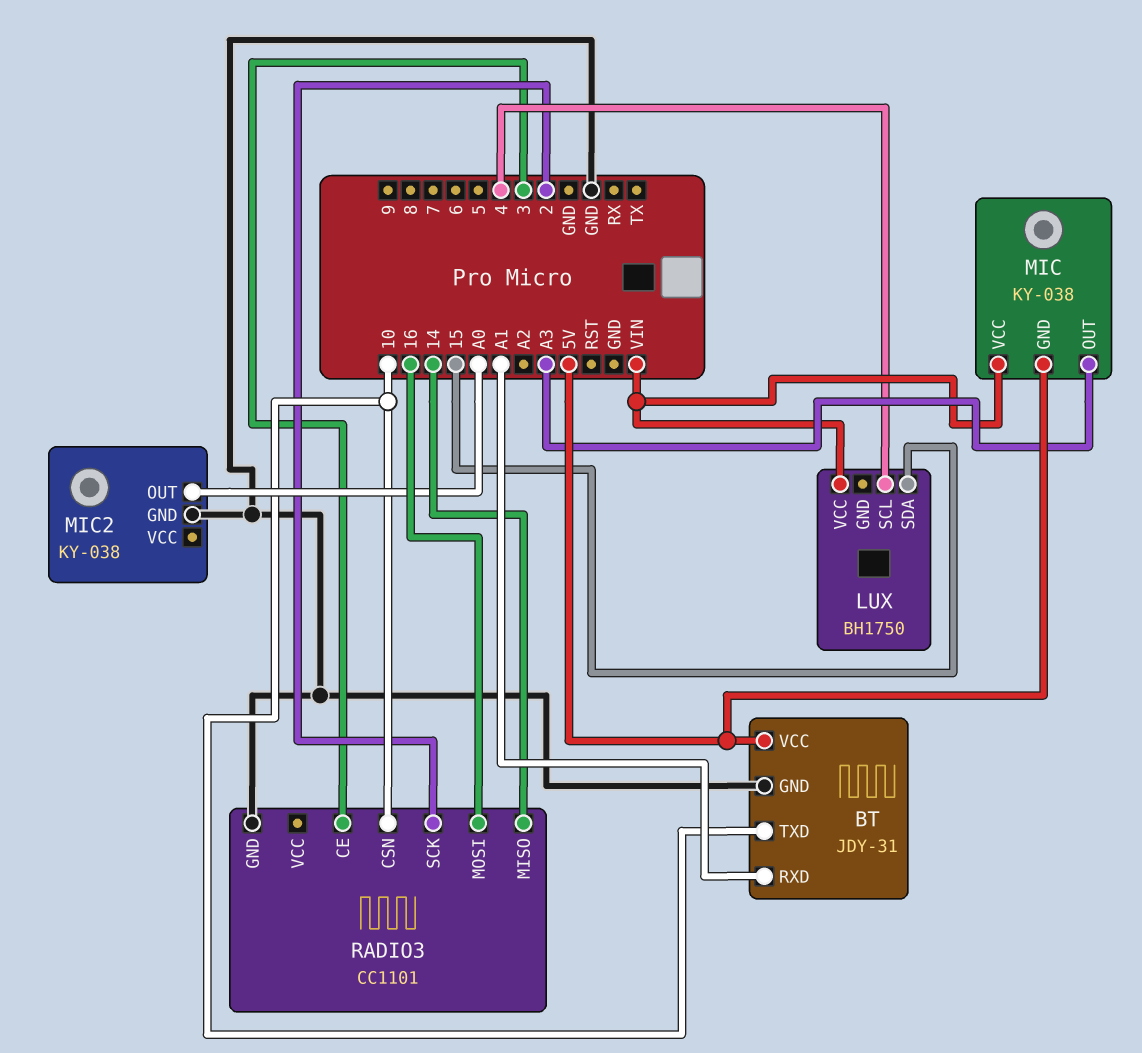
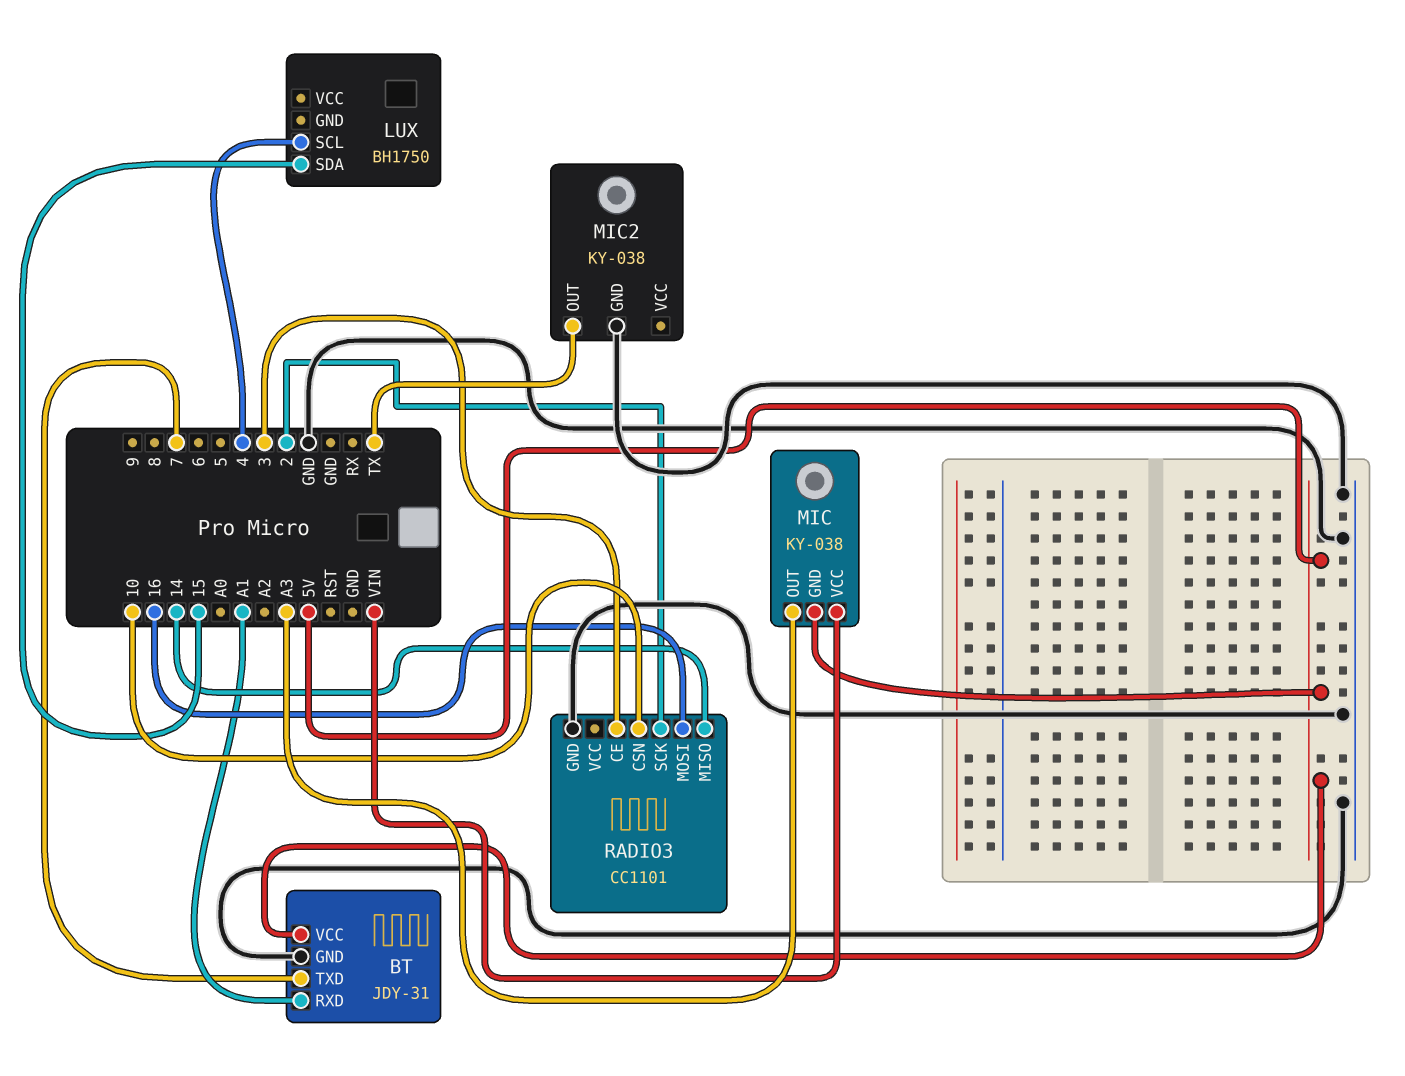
BT pin TXD: 10 -> 7
LUX pin VCC: VIN -> none
MIC2 pin OUT: A0 -> TX

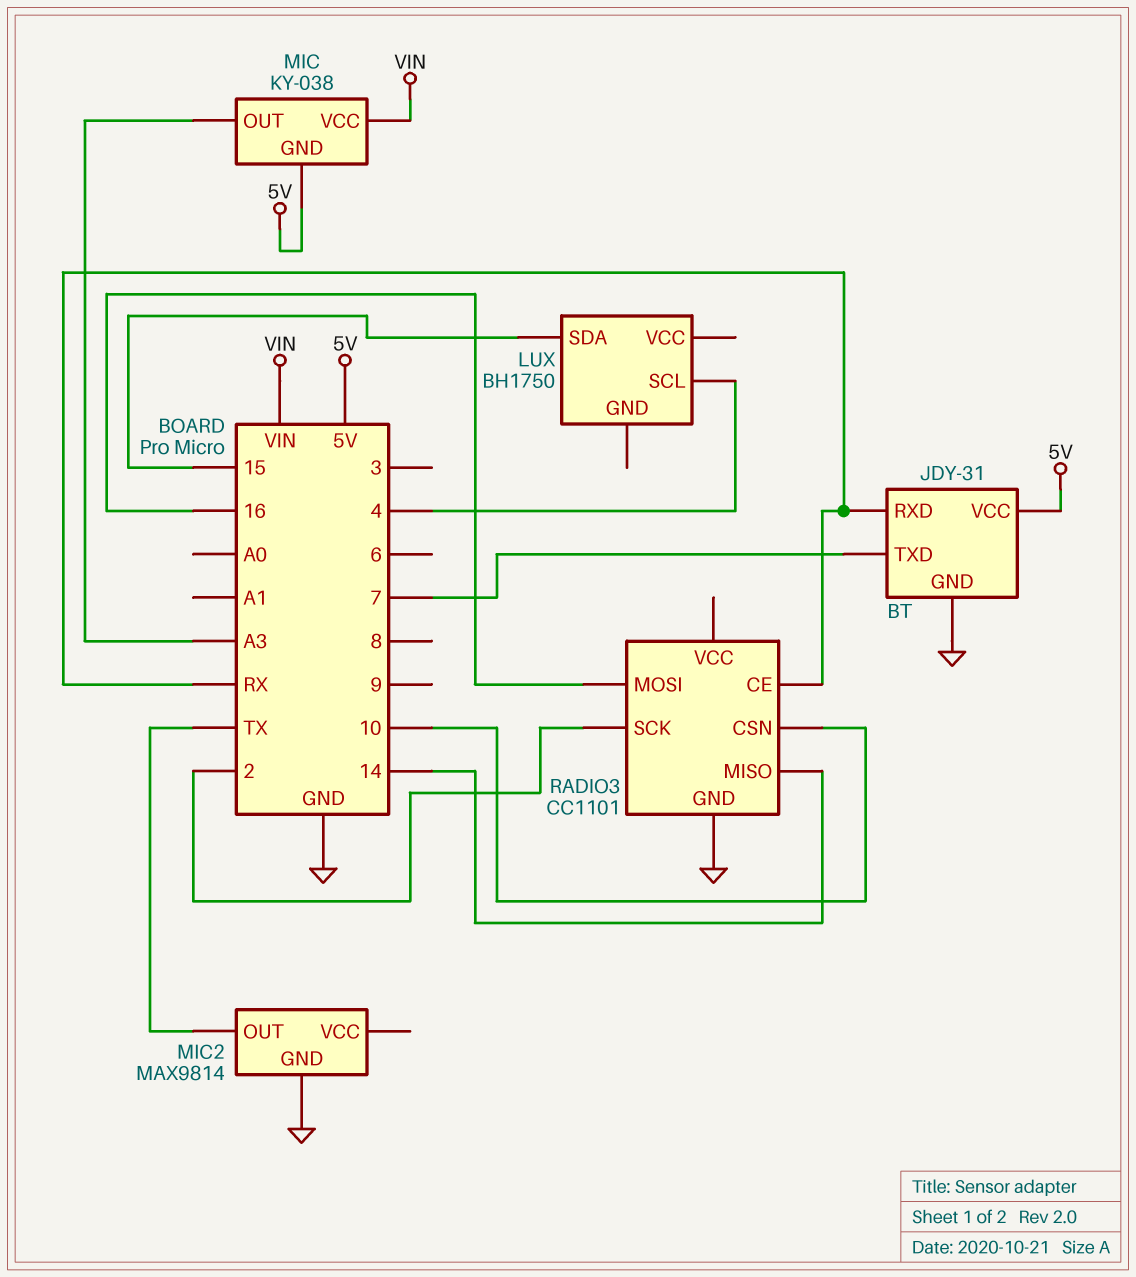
BT pin RXD: A1 -> RX
MIC2: KY-038 -> MAX9814
RADIO3 pin CE: 3 -> RX

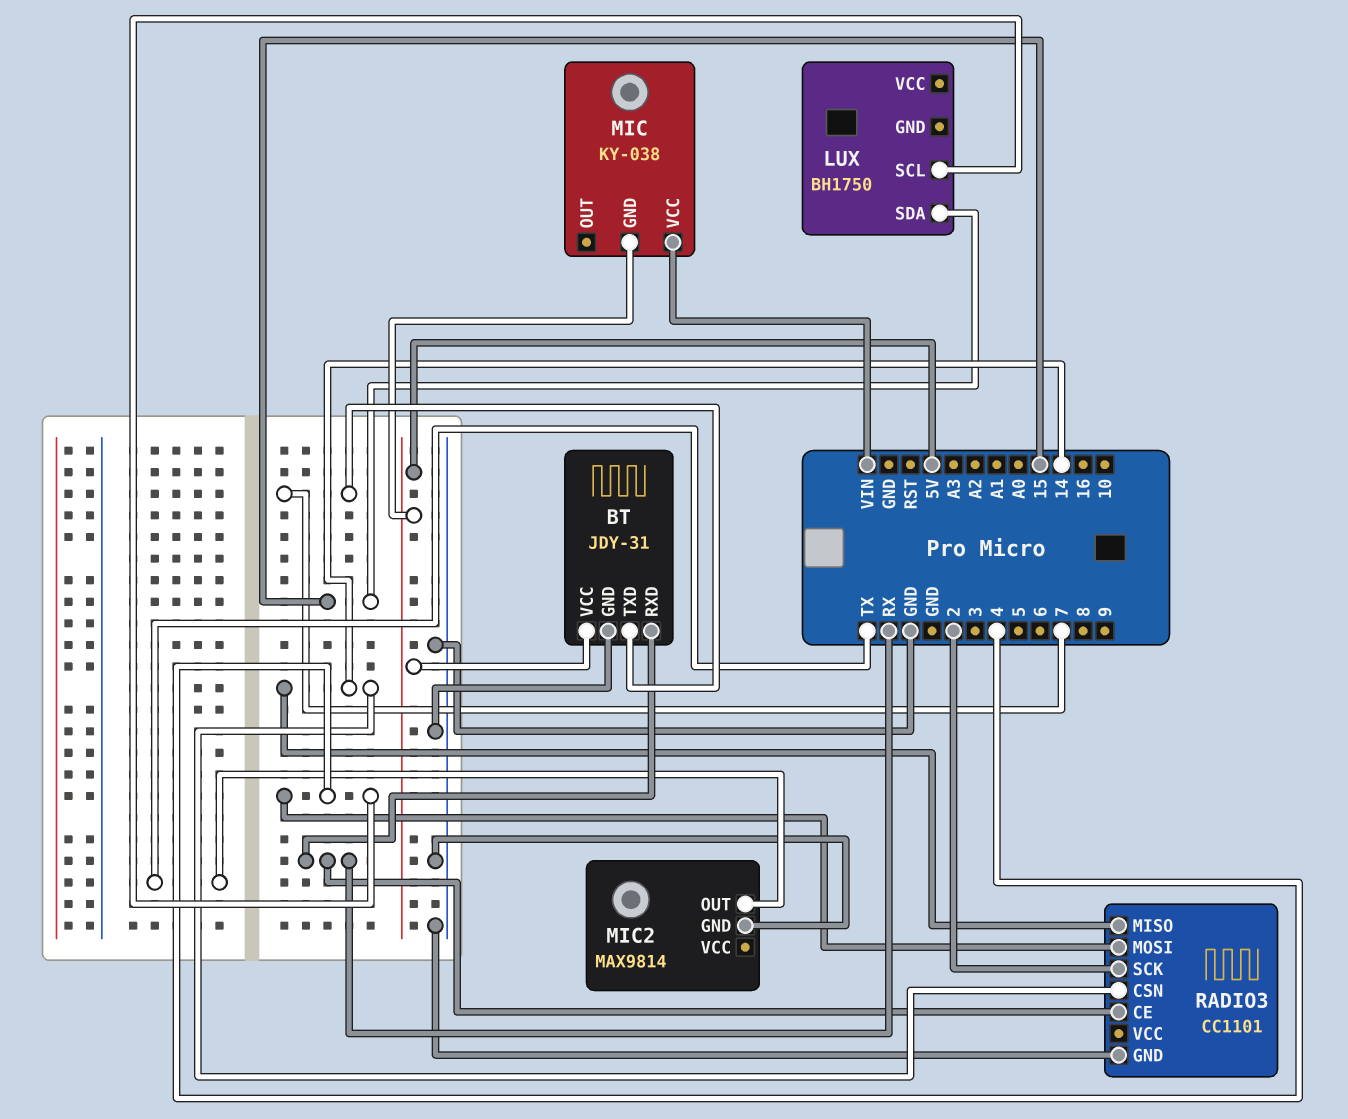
MIC pin OUT: A3 -> none
RADIO3 pin CSN: 10 -> 14
RADIO3 pin MOSI: 16 -> 4

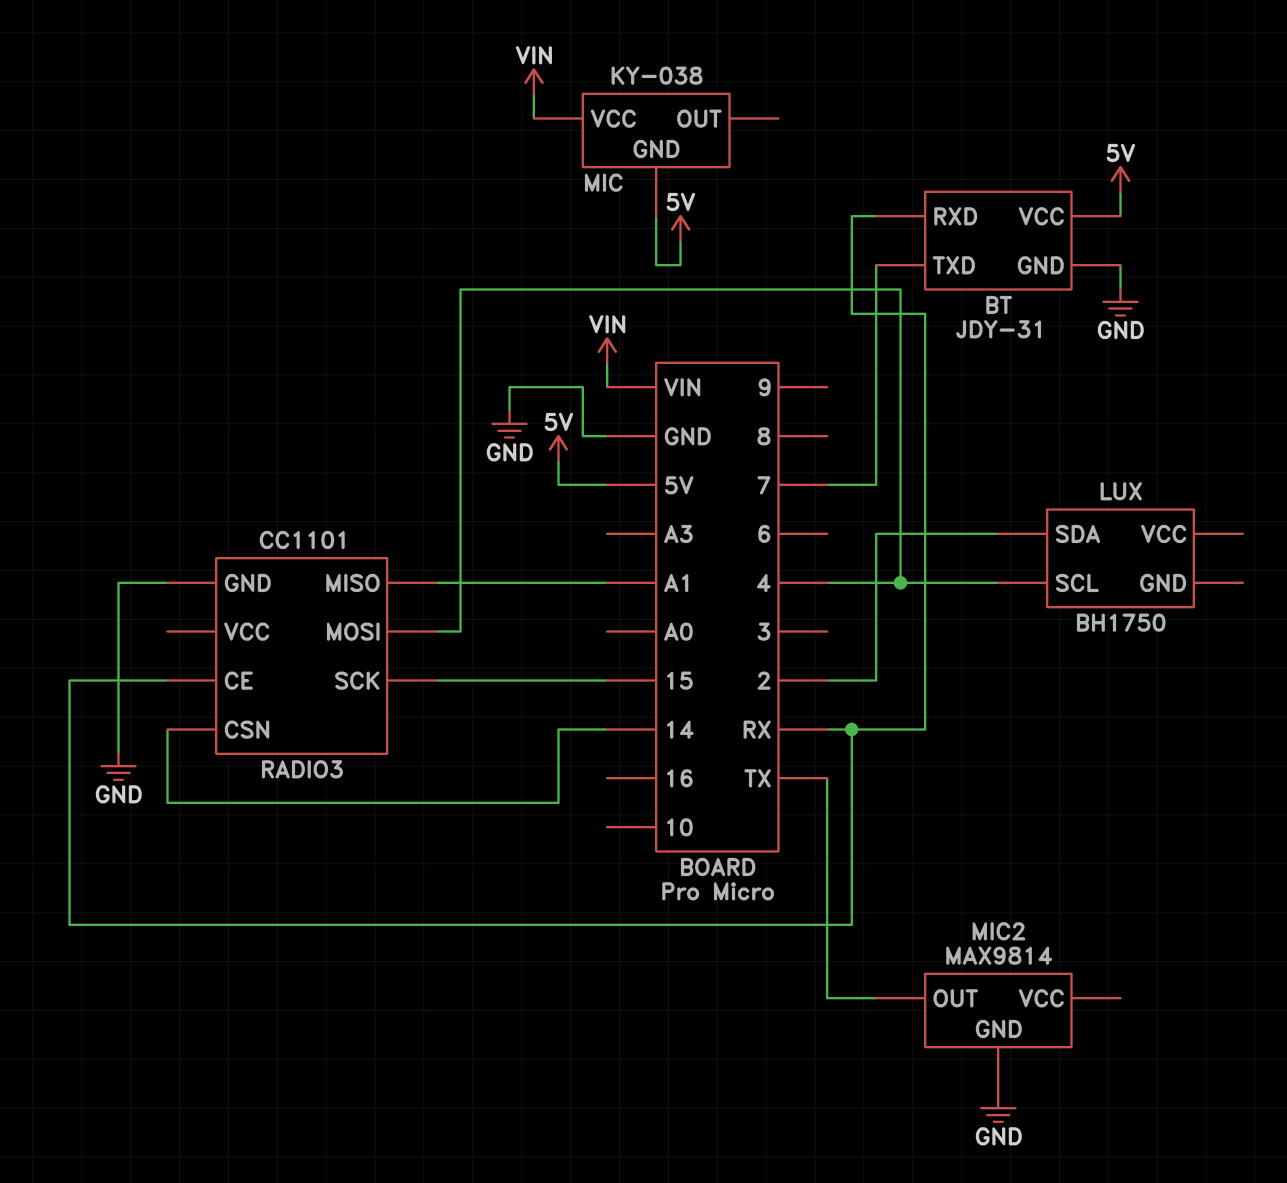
LUX pin SDA: 15 -> 2
RADIO3 pin MISO: 14 -> A1
RADIO3 pin SCK: 2 -> 15

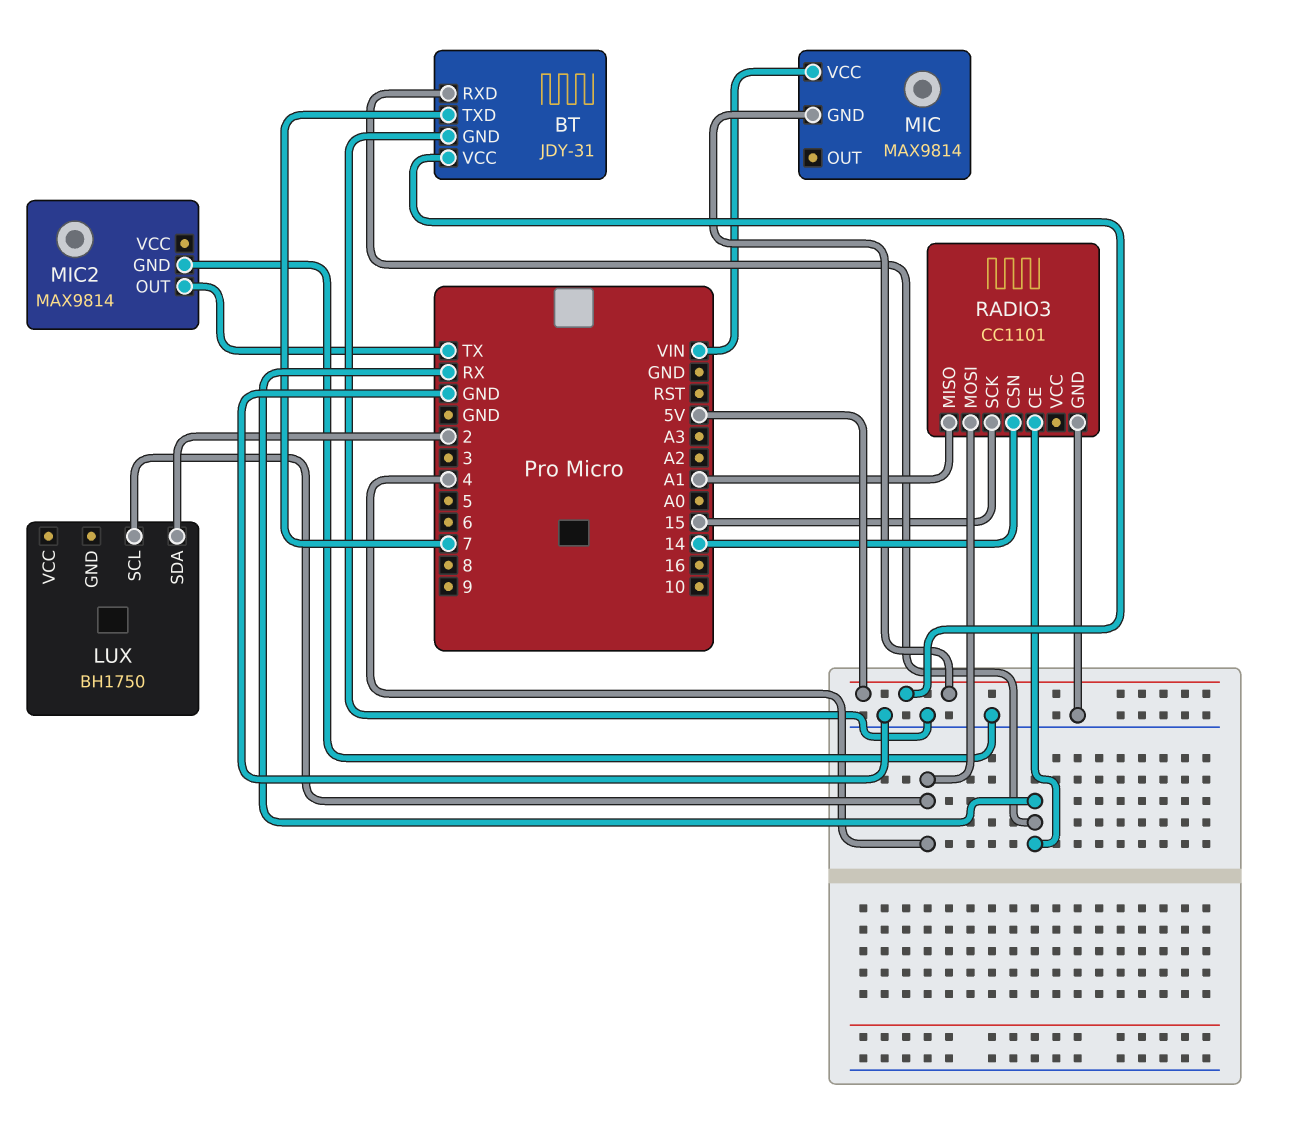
MIC: KY-038 -> MAX9814

